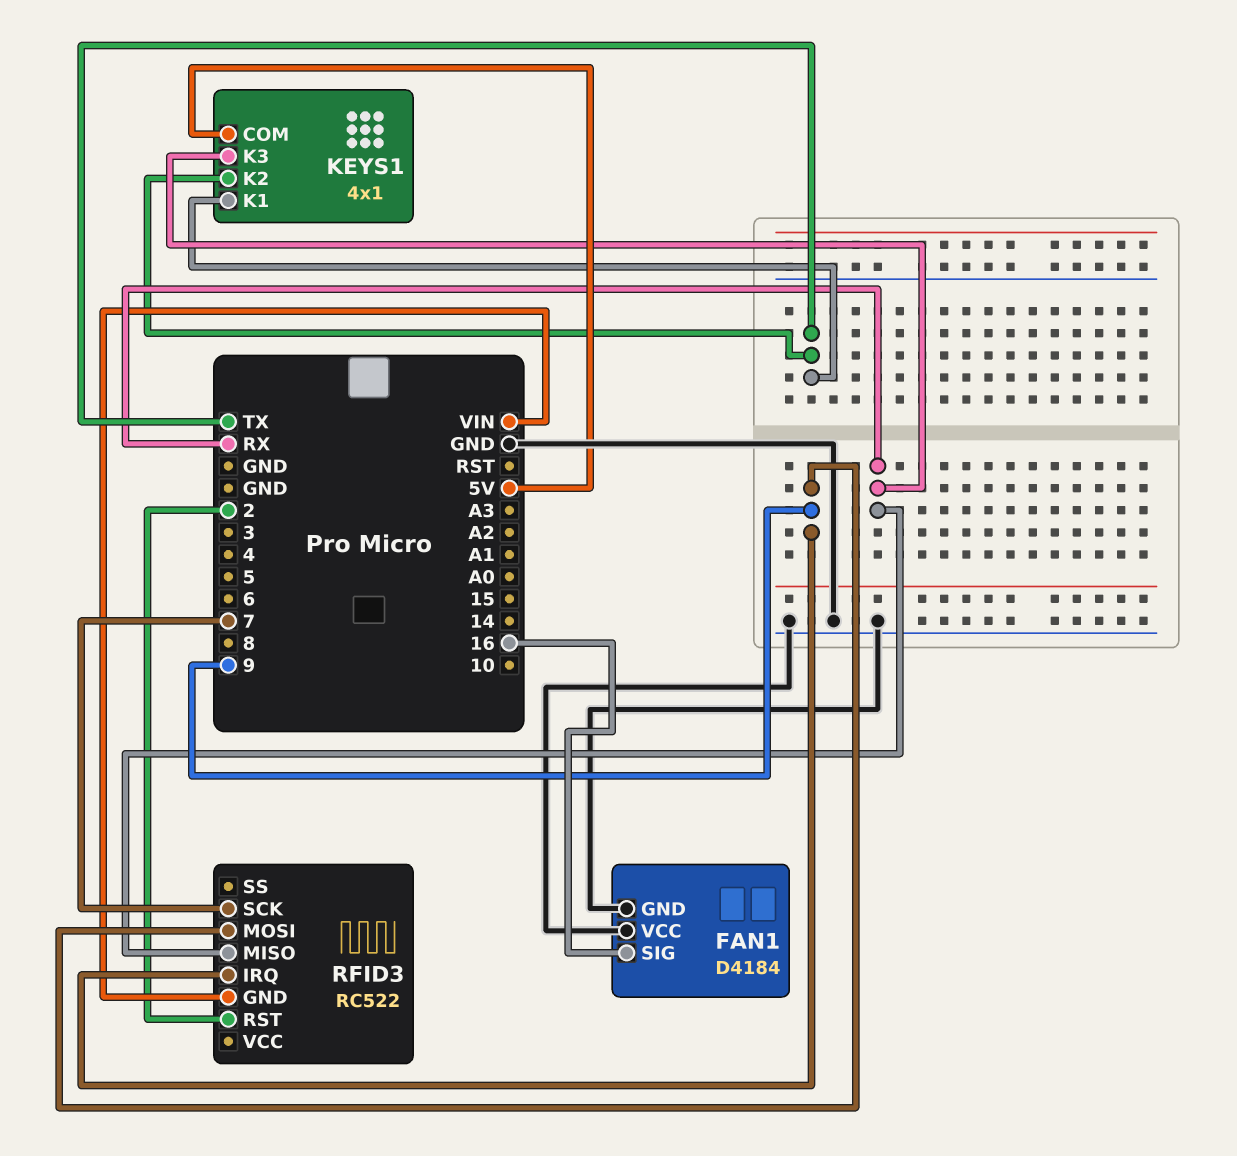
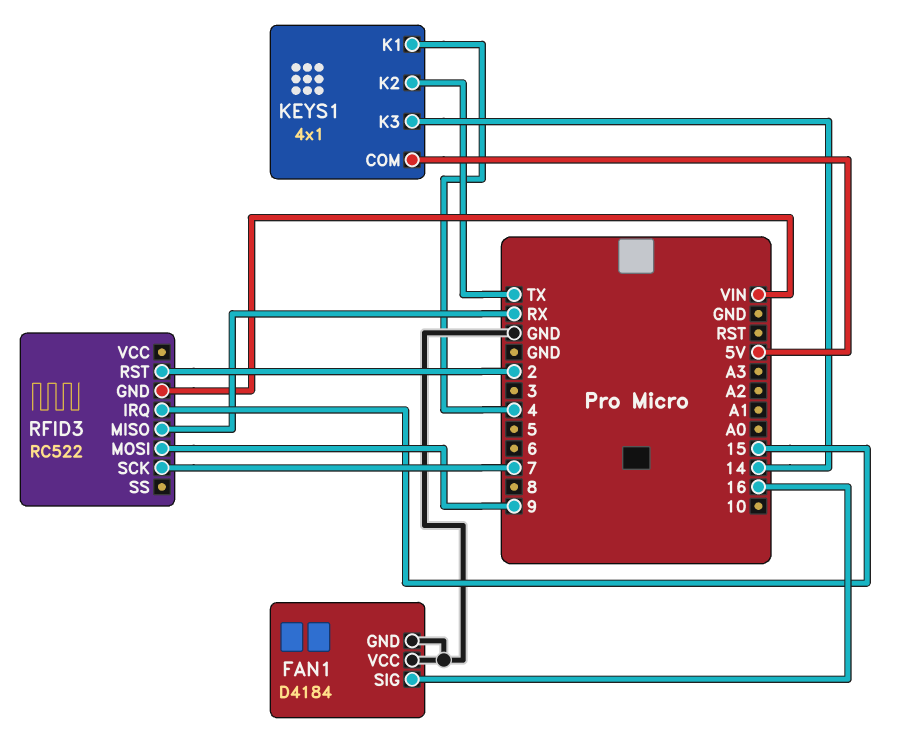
KEYS1 pin K1: TX -> 4
KEYS1 pin K3: RX -> 14
RFID3 pin IRQ: 9 -> 15

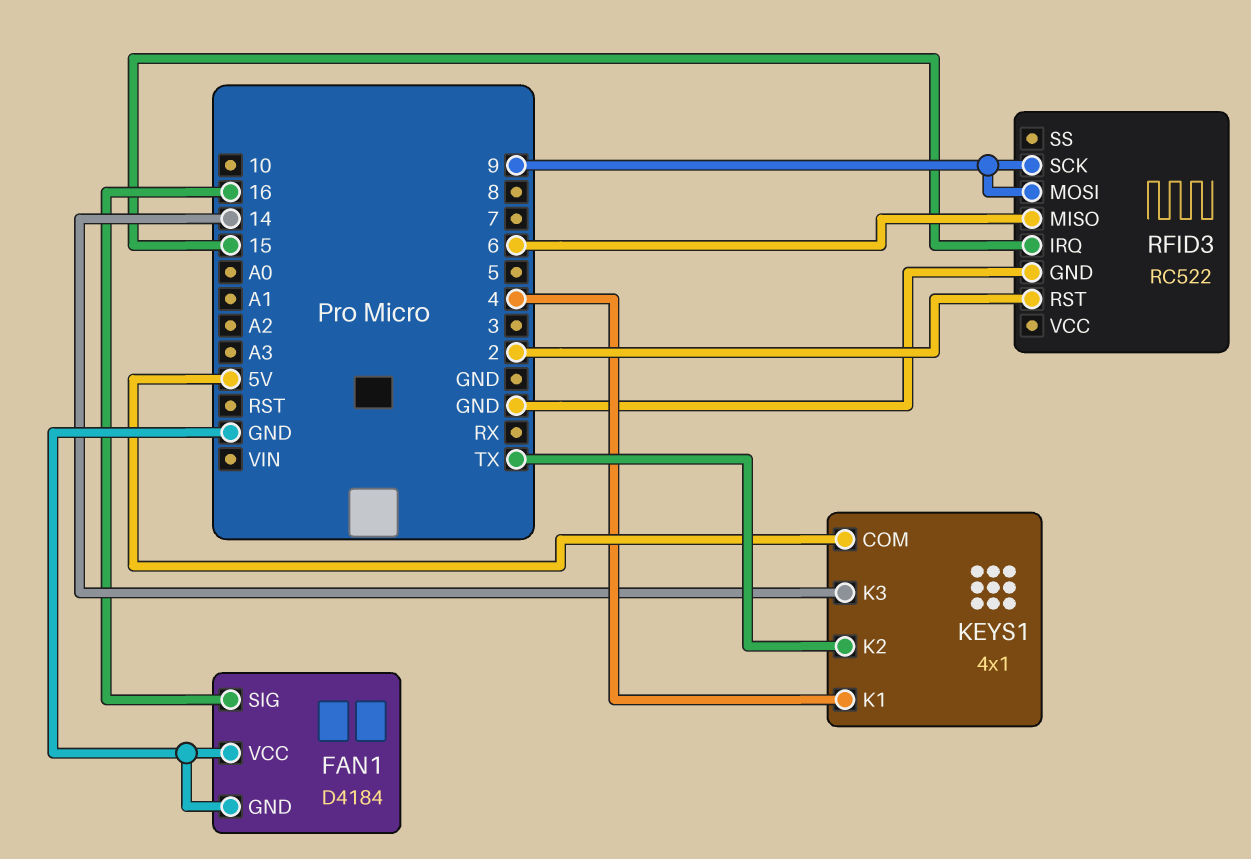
RFID3 pin GND: VIN -> GND
RFID3 pin MISO: RX -> 6
RFID3 pin SCK: 7 -> 9

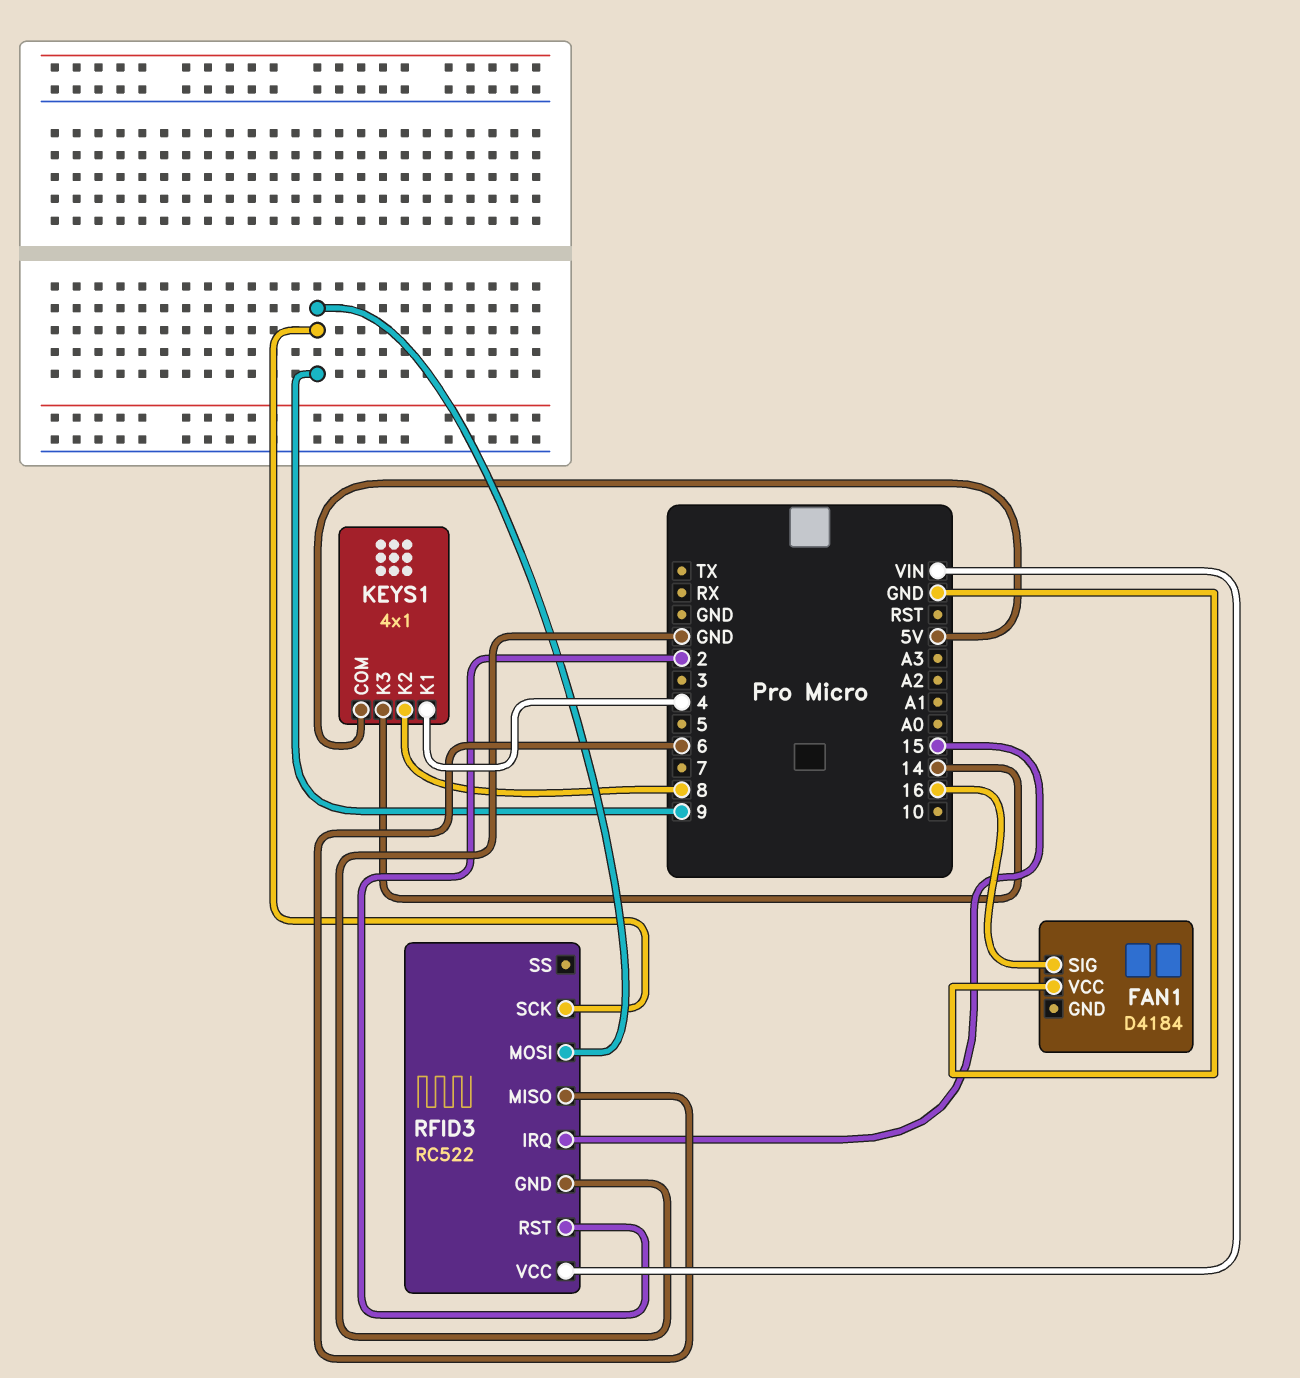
FAN1 pin GND: GND -> none
KEYS1 pin K2: TX -> 8
RFID3 pin VCC: none -> VIN

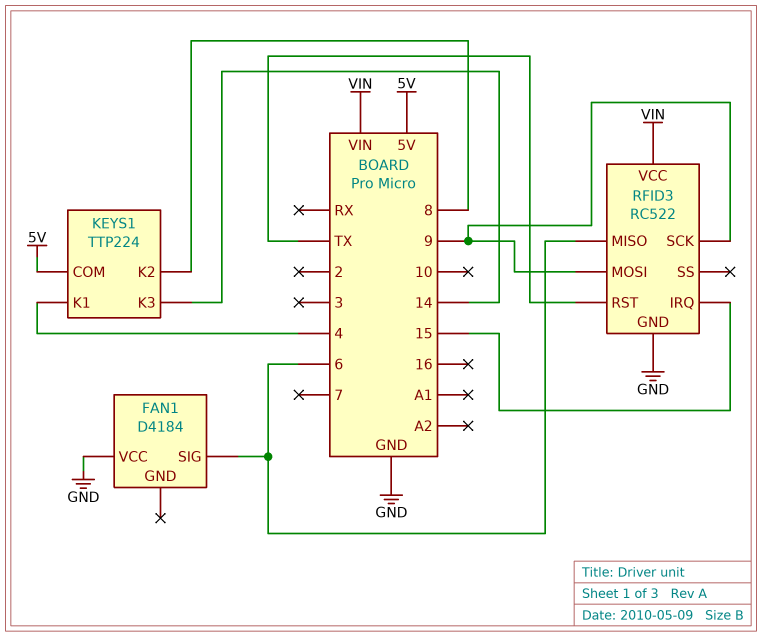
FAN1 pin SIG: 16 -> 6
KEYS1: 4x1 -> TTP224
RFID3 pin RST: 2 -> TX

